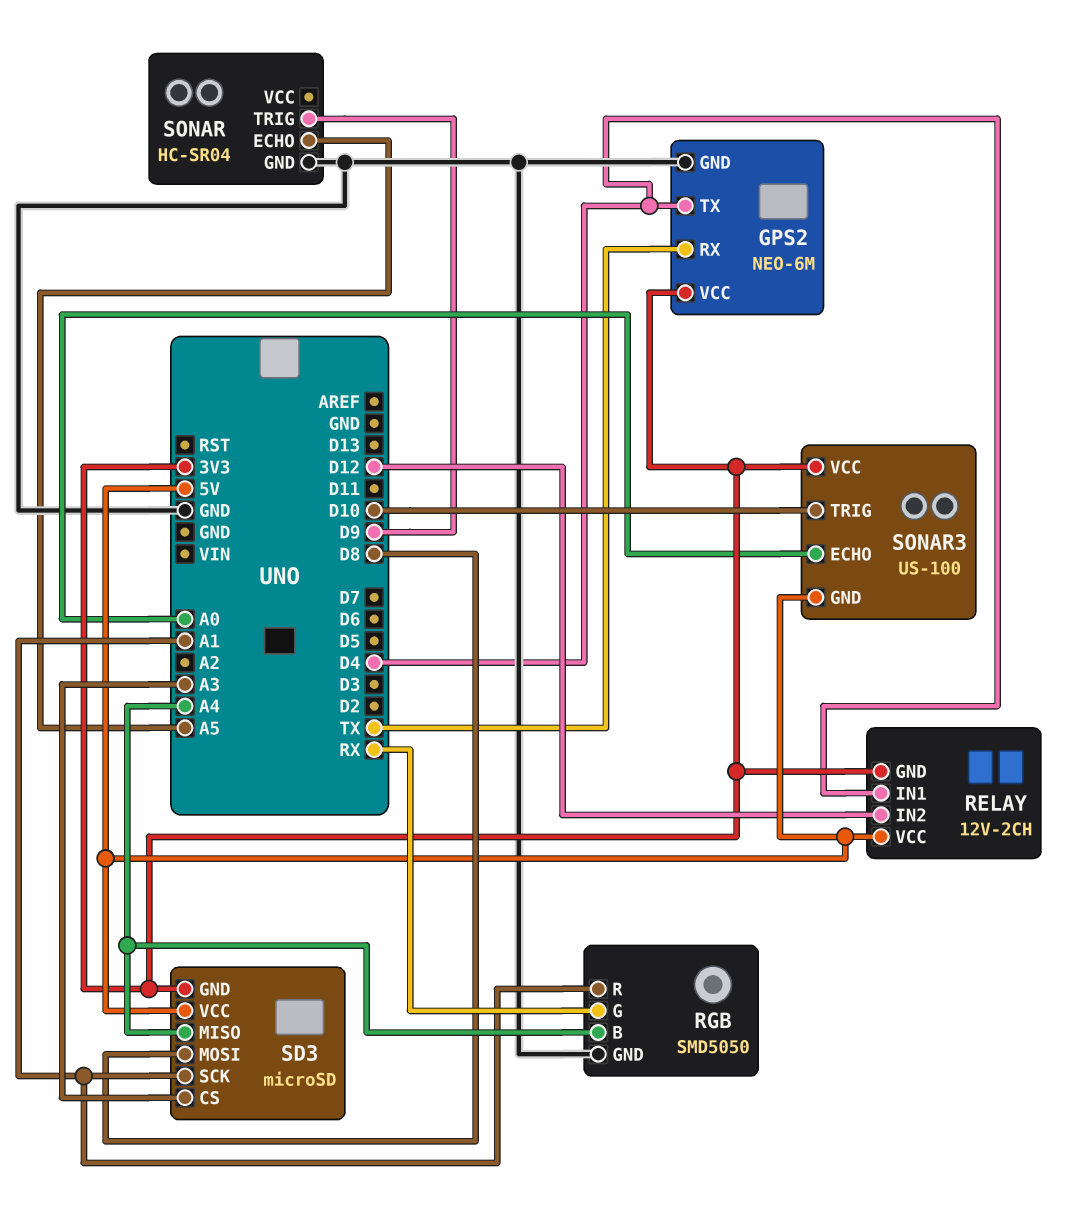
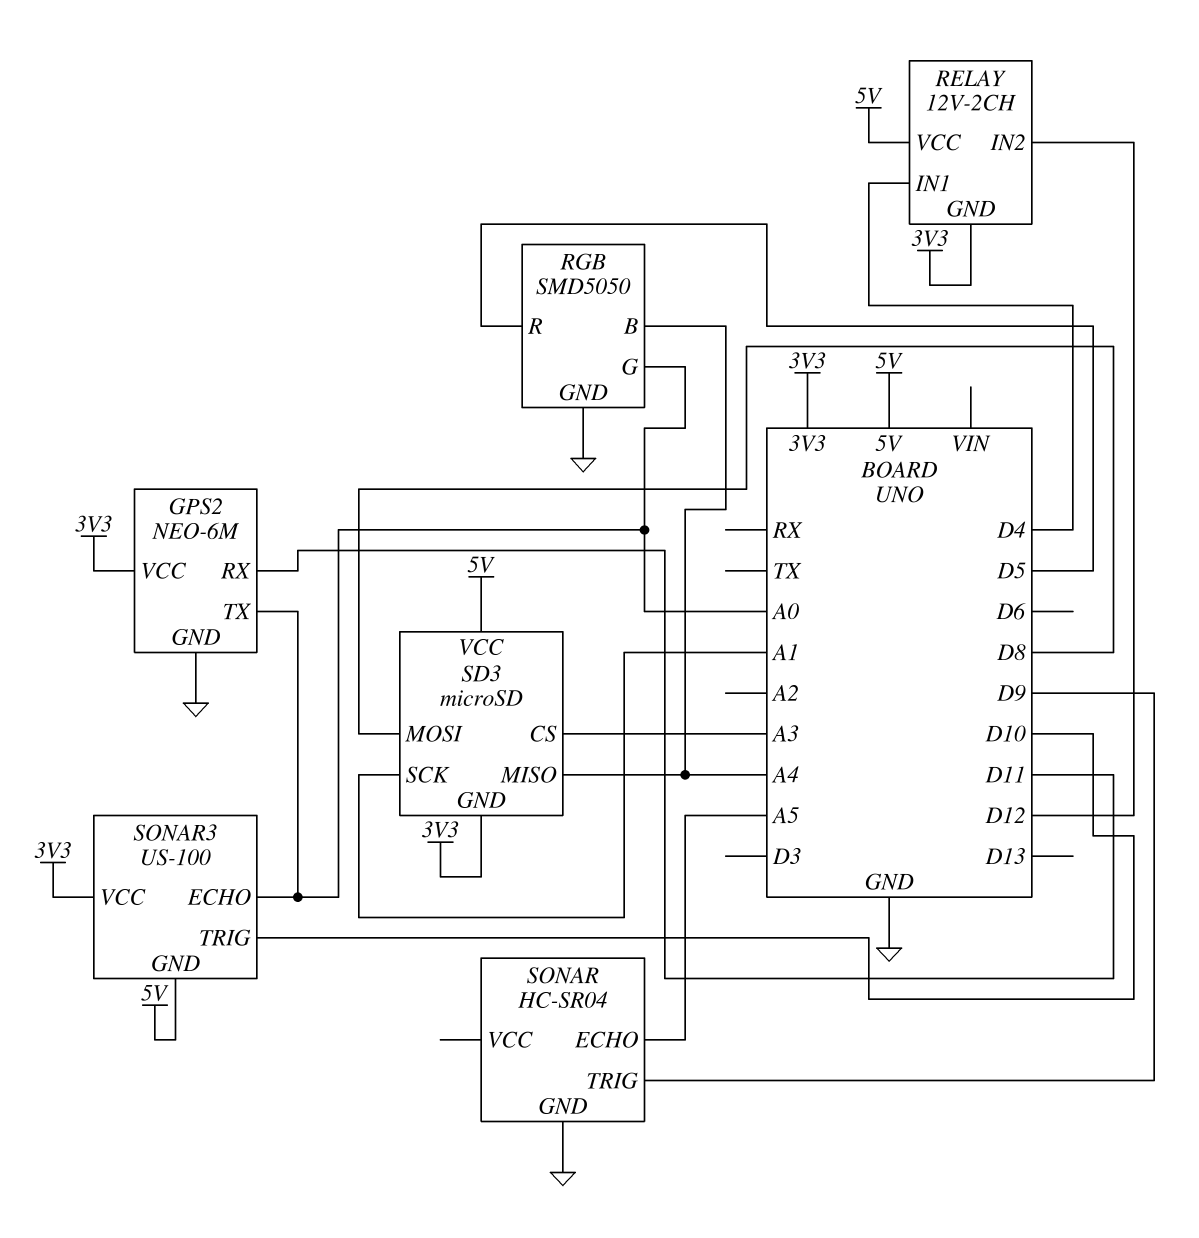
GPS2 pin RX: TX -> D11
GPS2 pin TX: D4 -> A0
RGB pin G: RX -> A0
RGB pin R: A1 -> D5

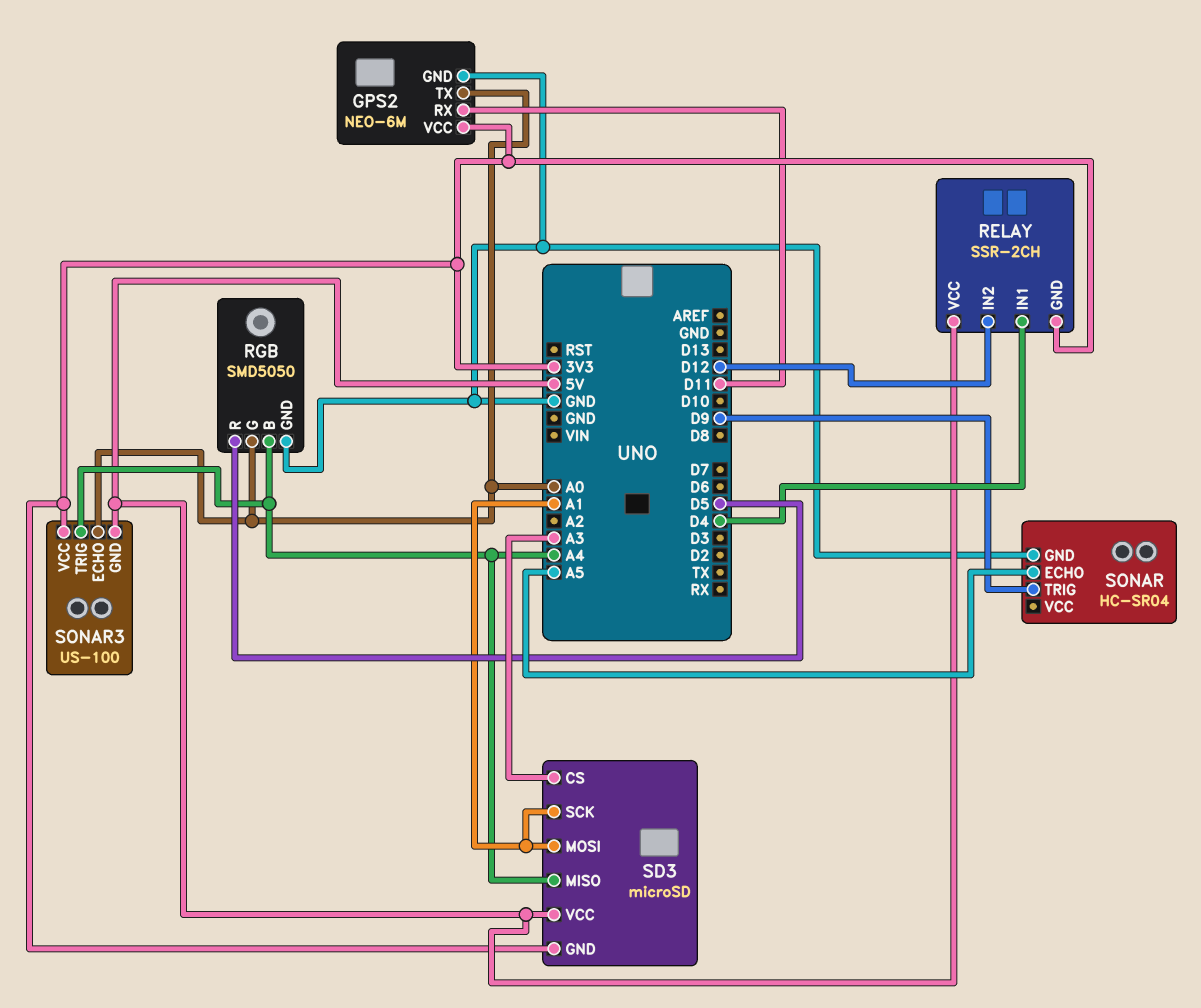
RELAY: 12V-2CH -> SSR-2CH
SD3 pin MOSI: D8 -> A1
SONAR3 pin TRIG: D10 -> A4

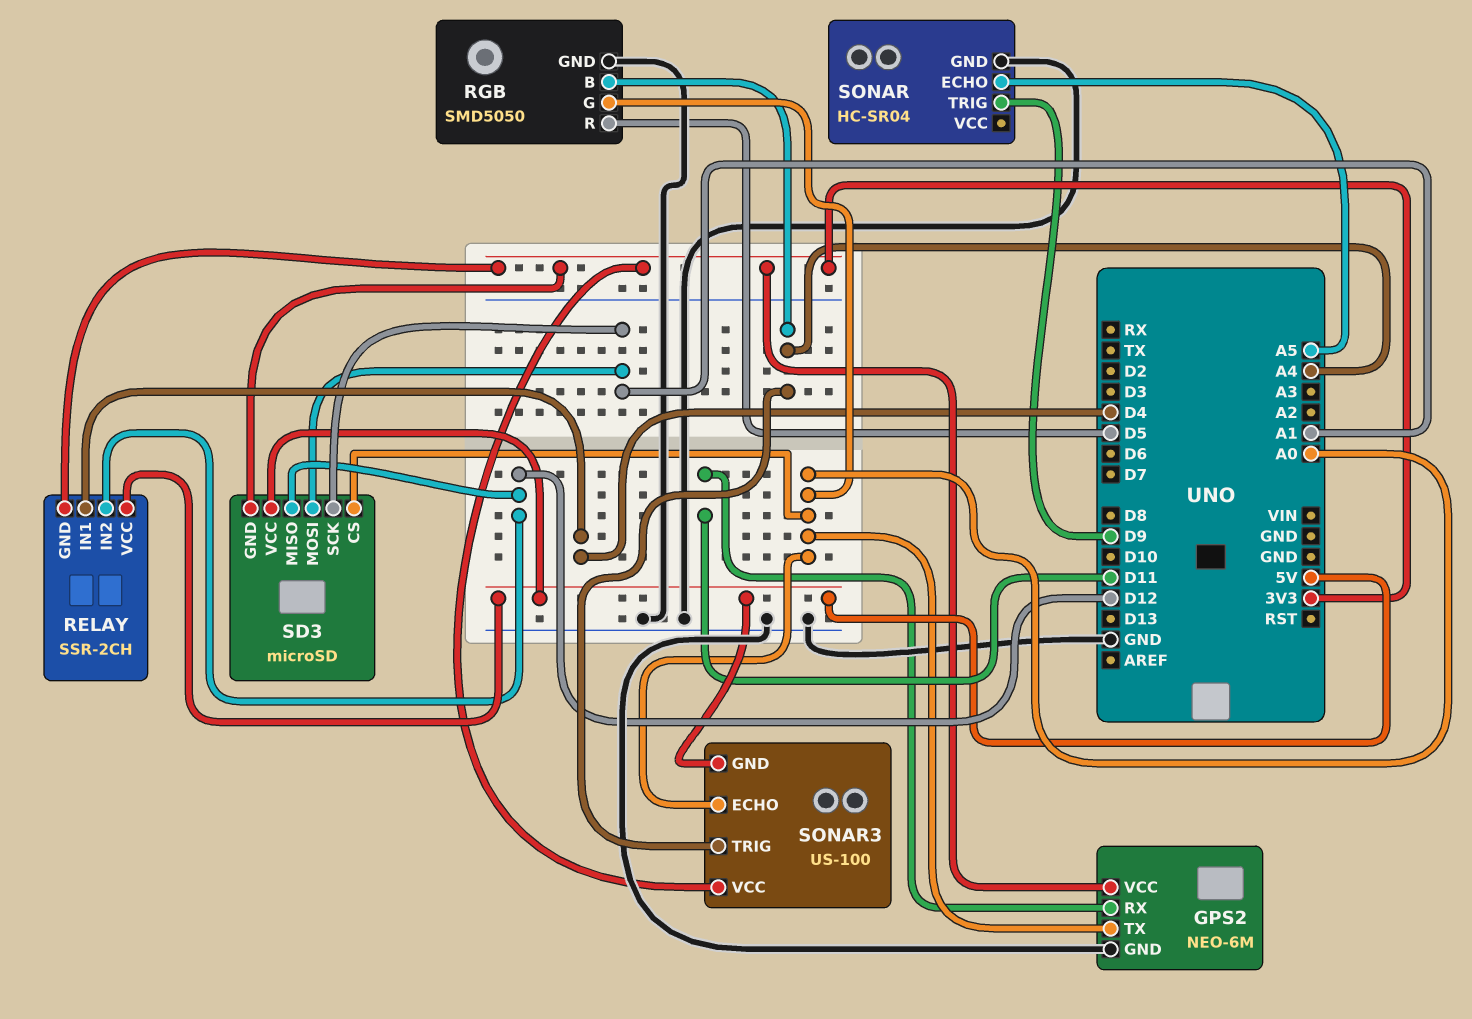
SD3 pin CS: A3 -> A0
SD3 pin MISO: A4 -> D12

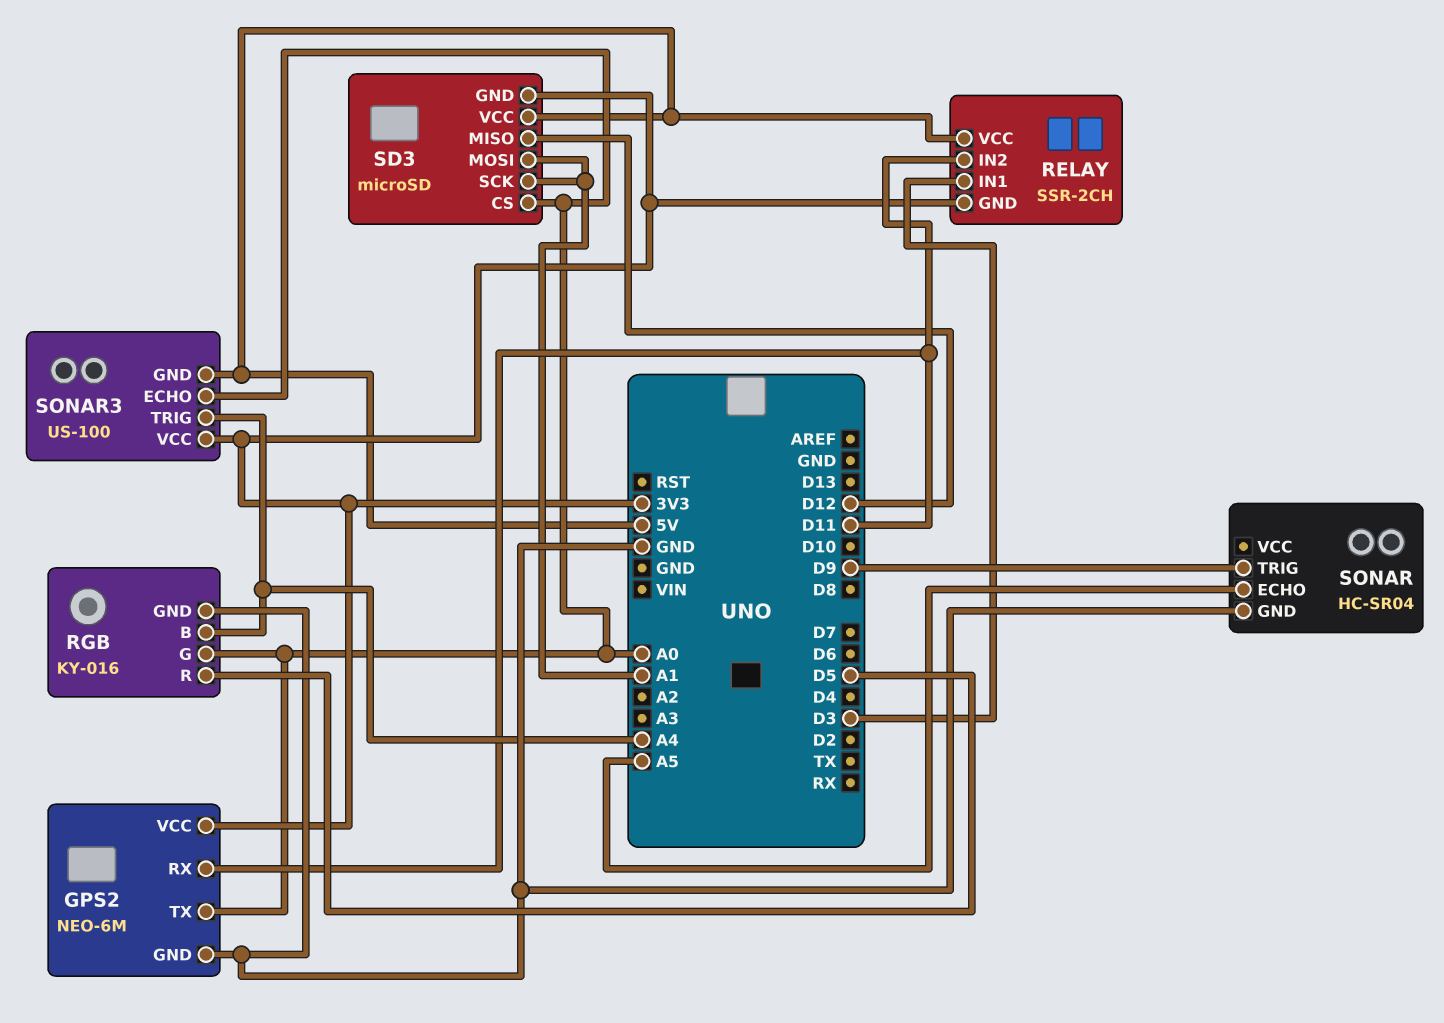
RELAY pin IN1: D4 -> D3
RELAY pin IN2: D12 -> D11
RGB: SMD5050 -> KY-016

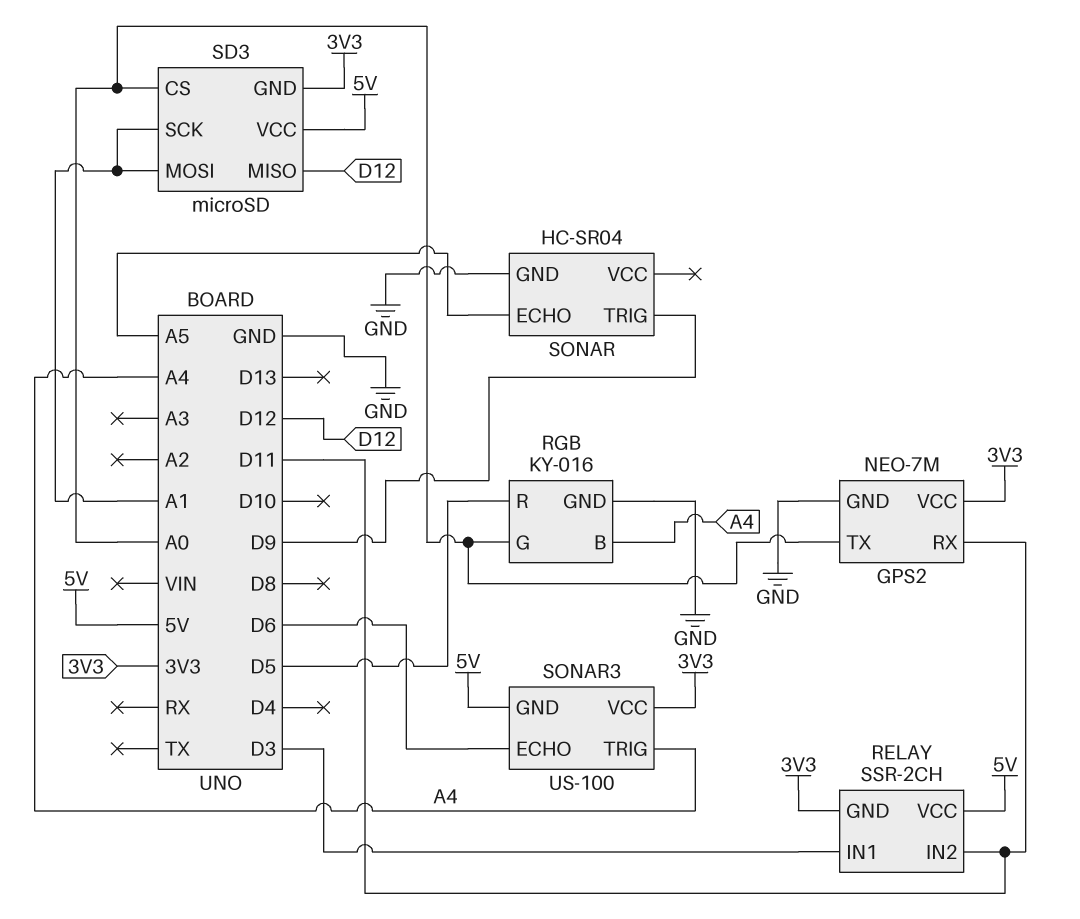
GPS2: NEO-6M -> NEO-7M
SONAR3 pin ECHO: A0 -> D6

